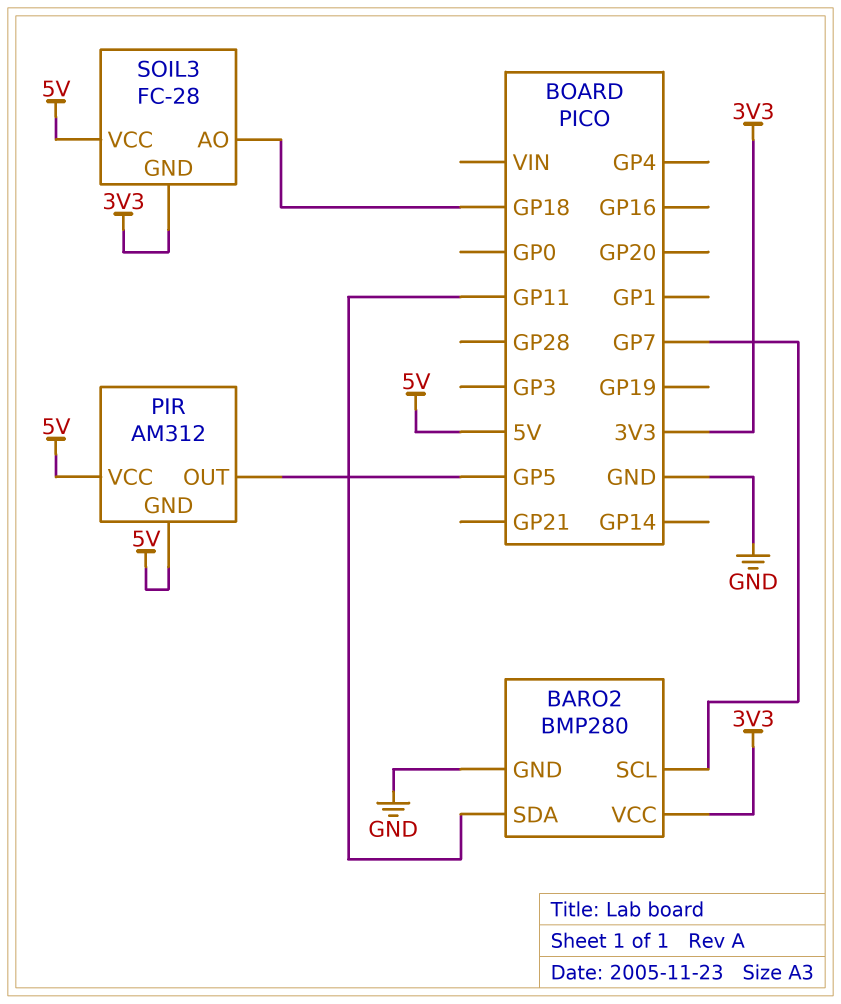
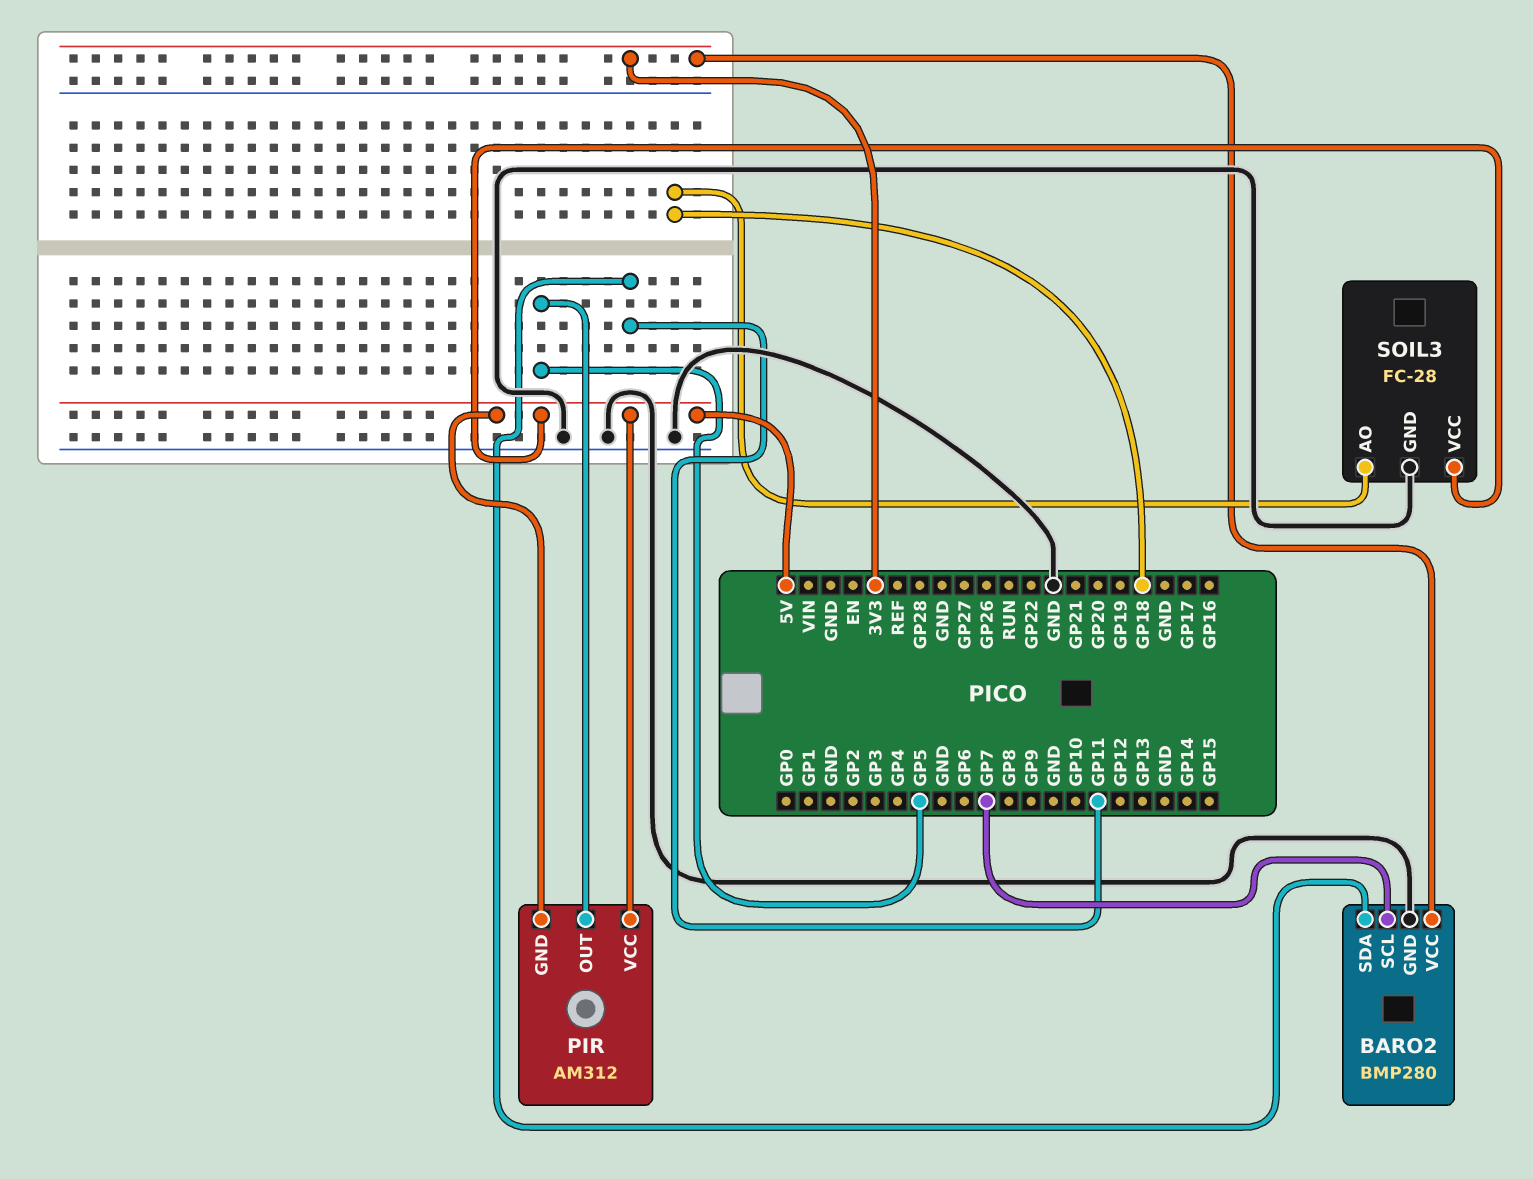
SOIL3 pin GND: 3V3 -> GND

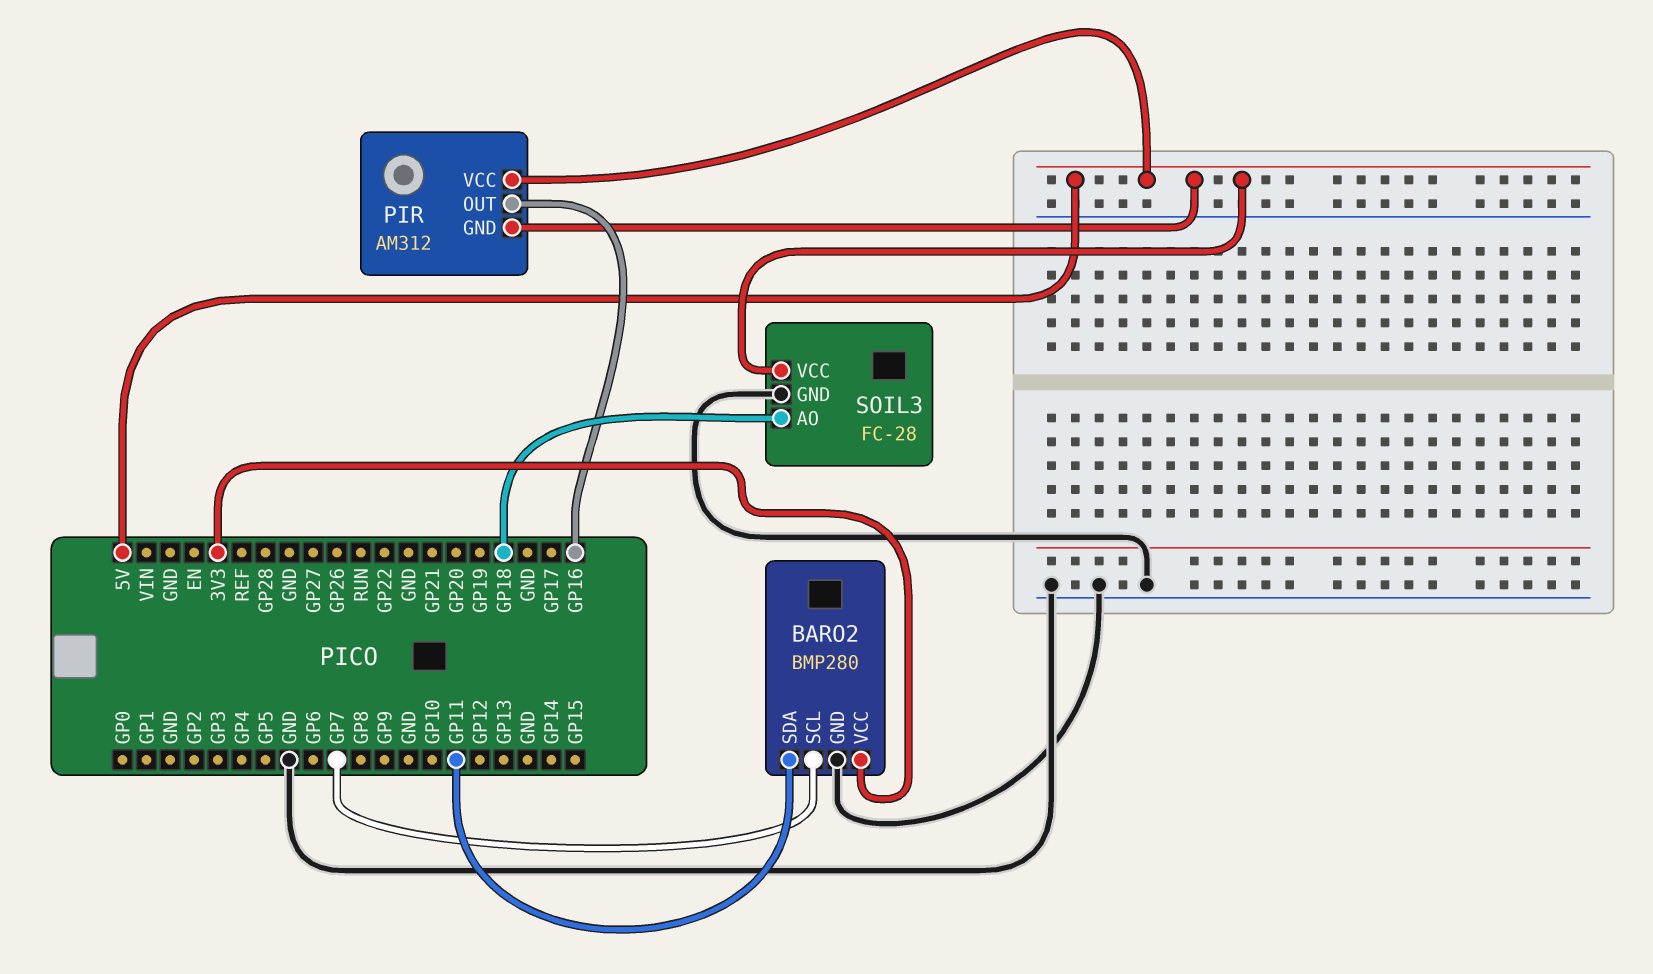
PIR pin OUT: GP5 -> GP16

